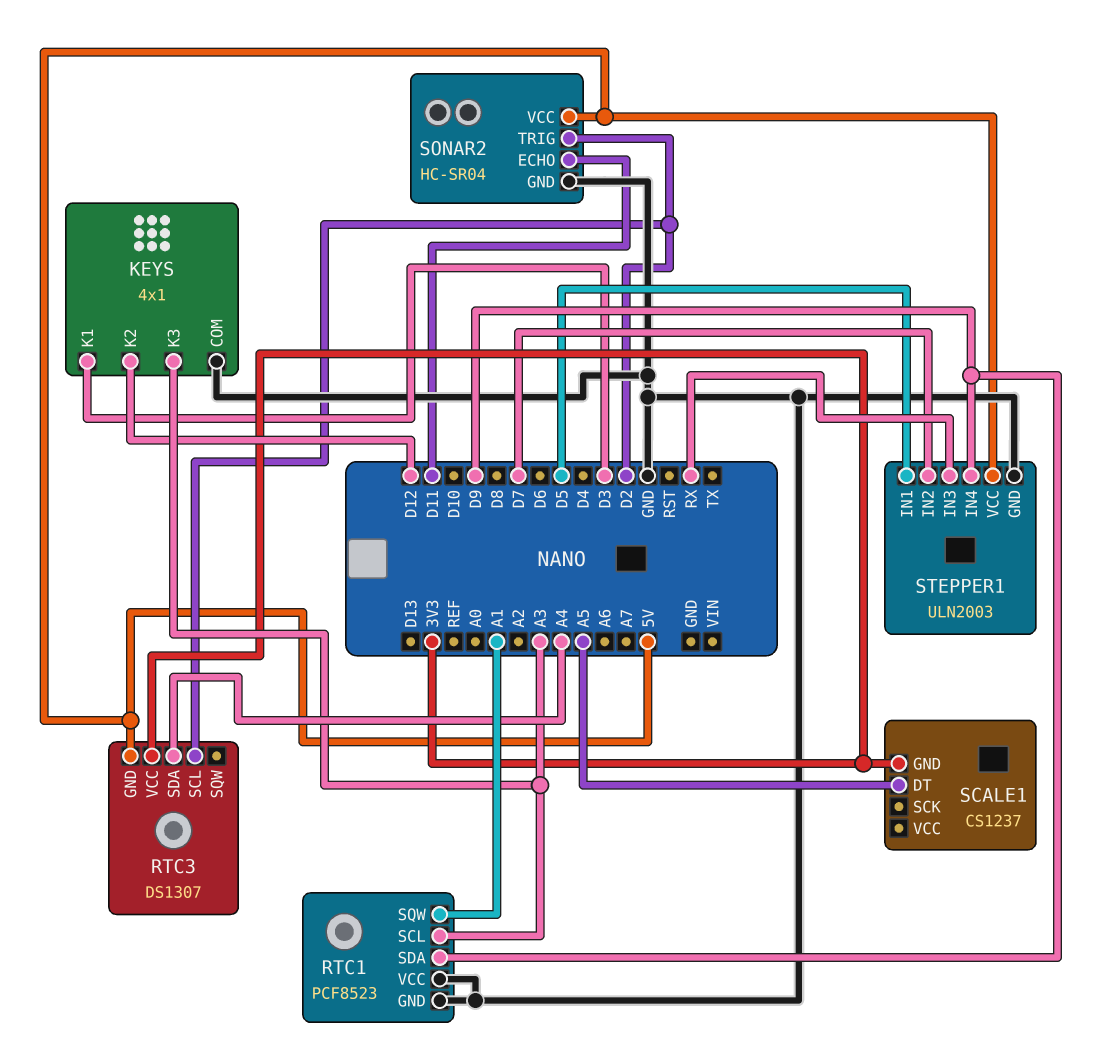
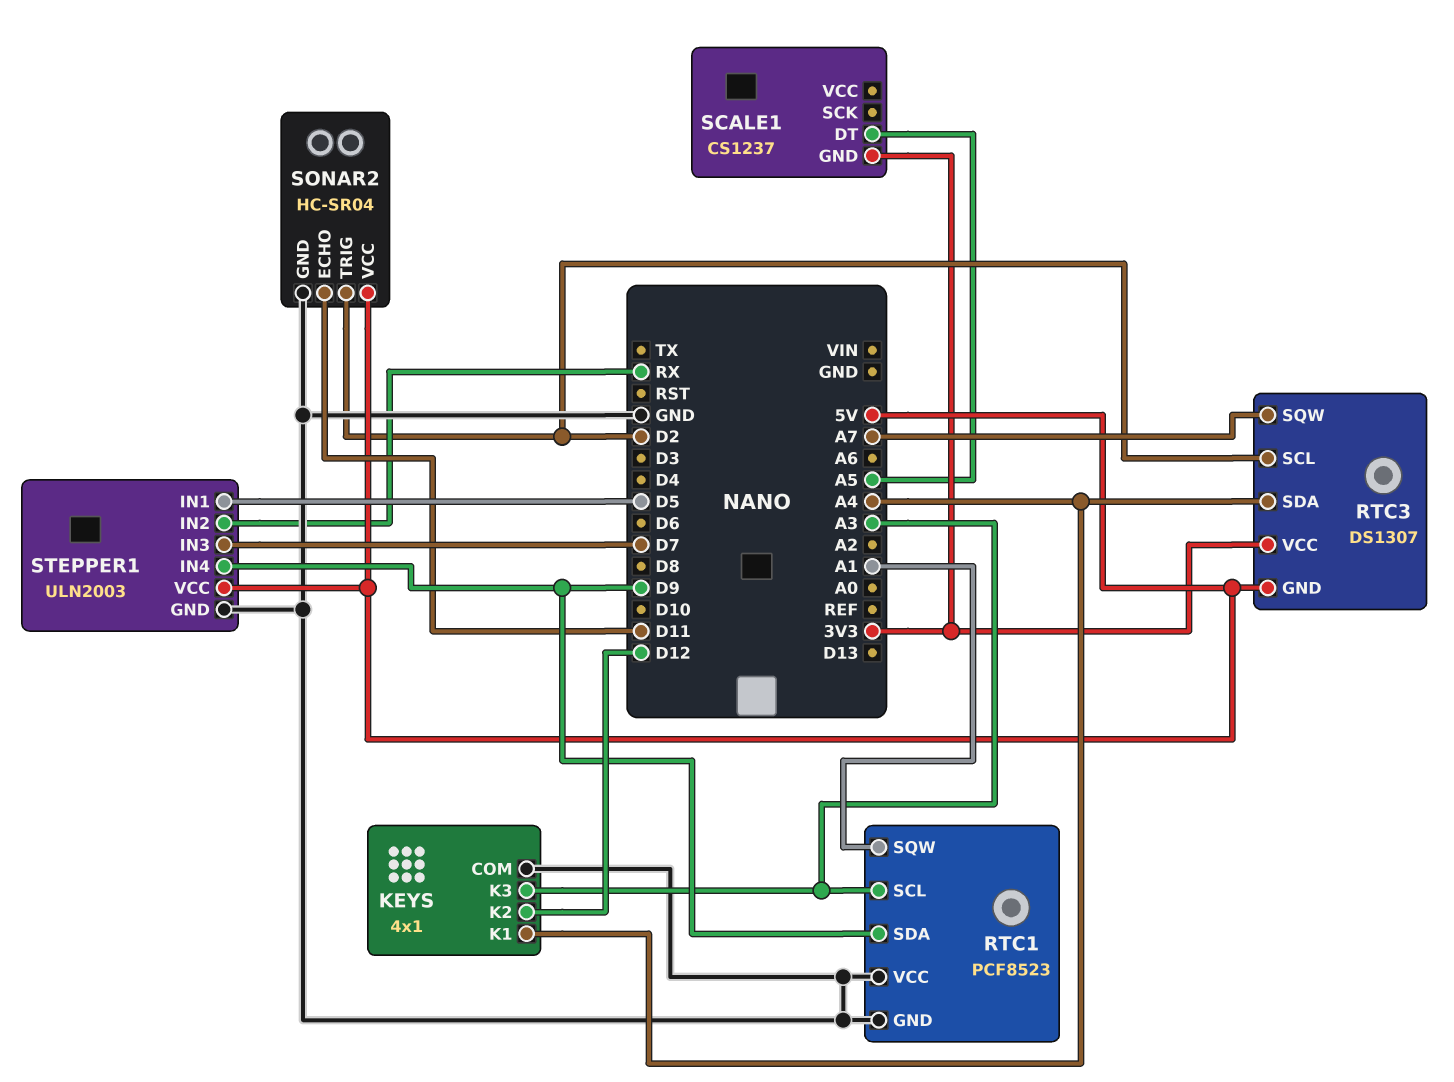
KEYS pin K1: D3 -> A4
RTC3 pin SQW: none -> A7
STEPPER1 pin IN2: D7 -> RX
STEPPER1 pin IN3: RX -> D7

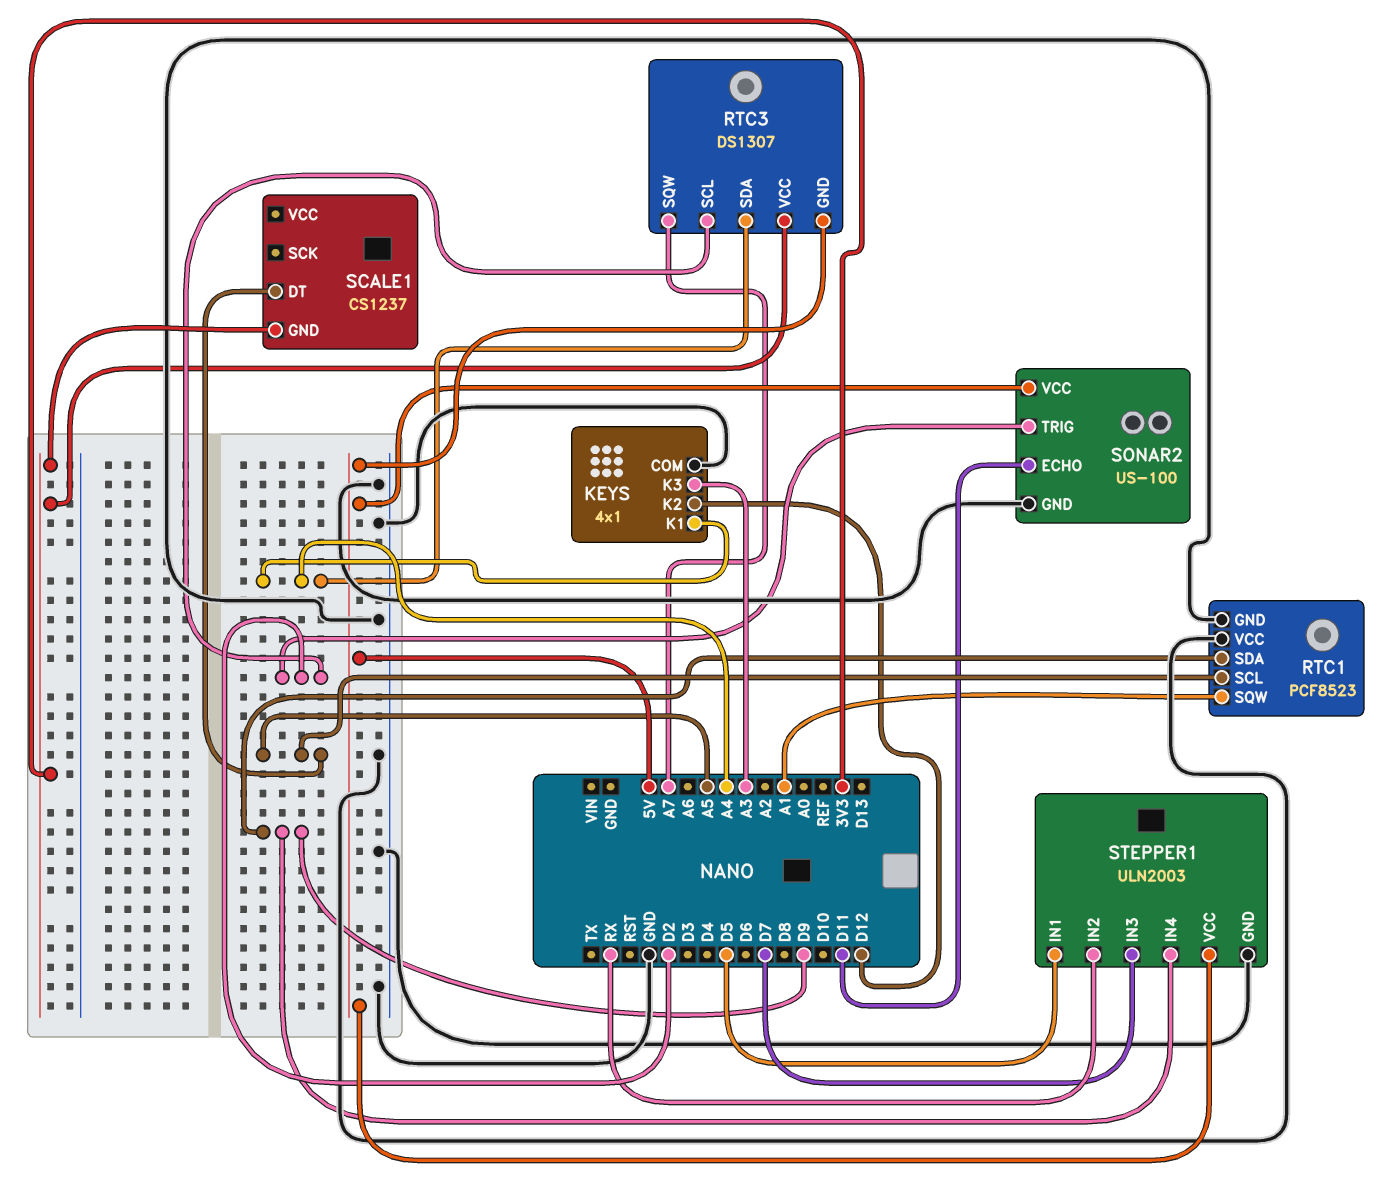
RTC1 pin SCL: A3 -> A5
SONAR2: HC-SR04 -> US-100

